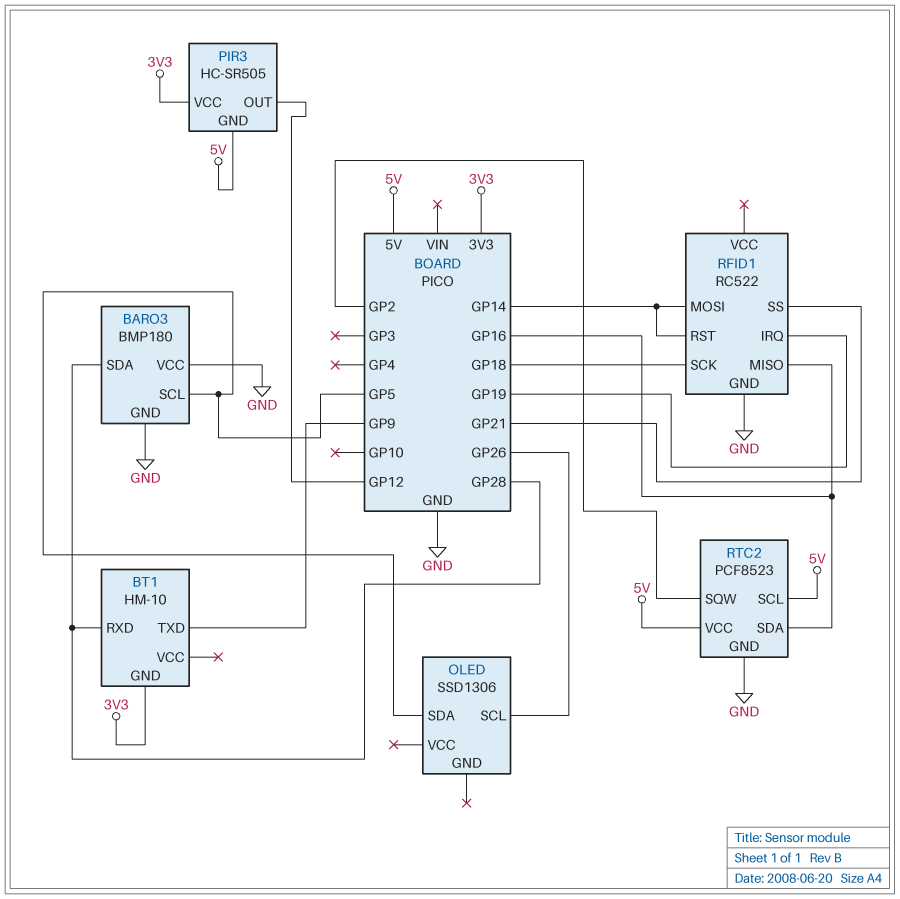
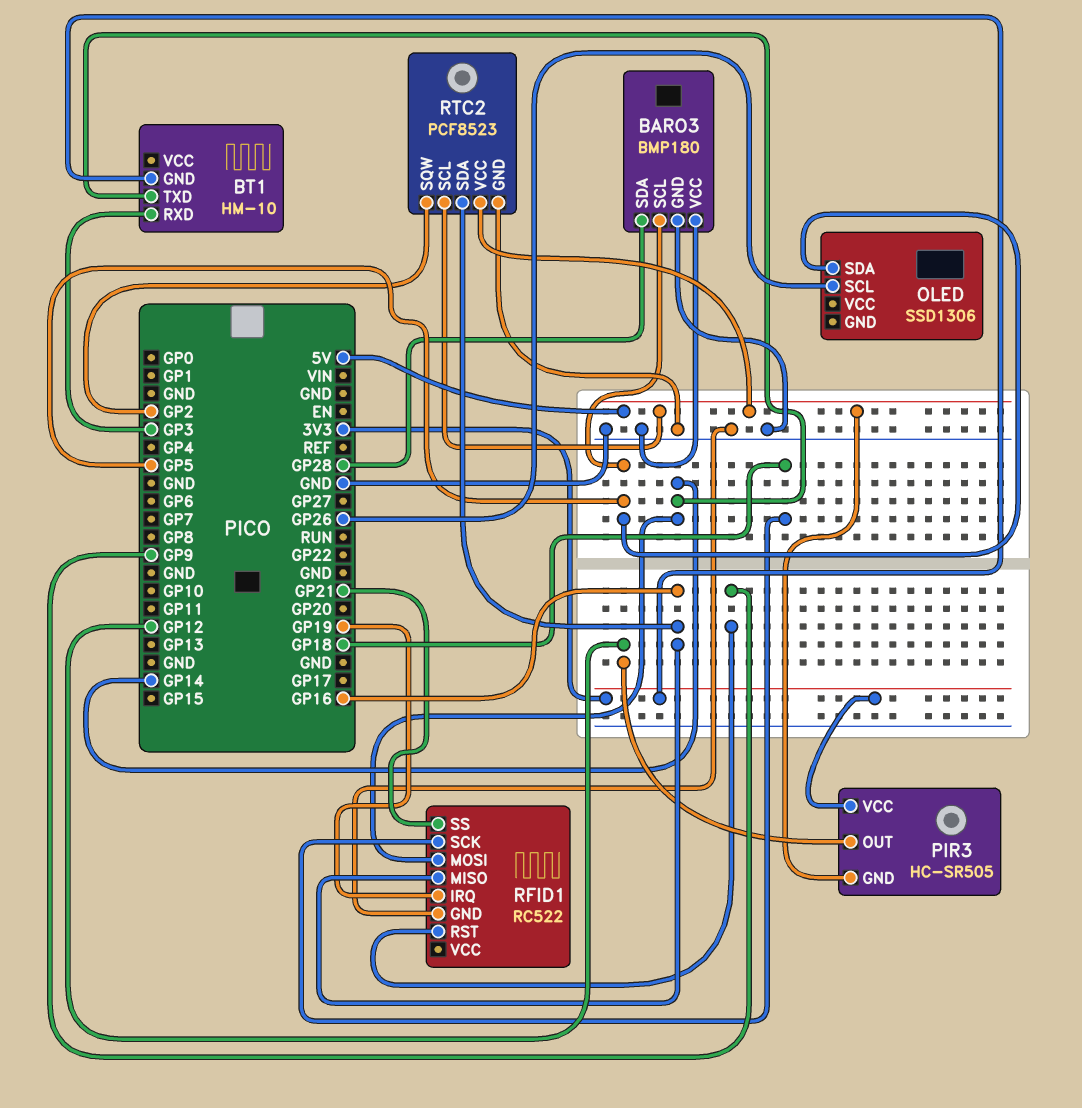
BT1 pin RXD: GP28 -> GP3
BT1 pin TXD: GP9 -> GP14
RFID1 pin RST: GP14 -> GP9

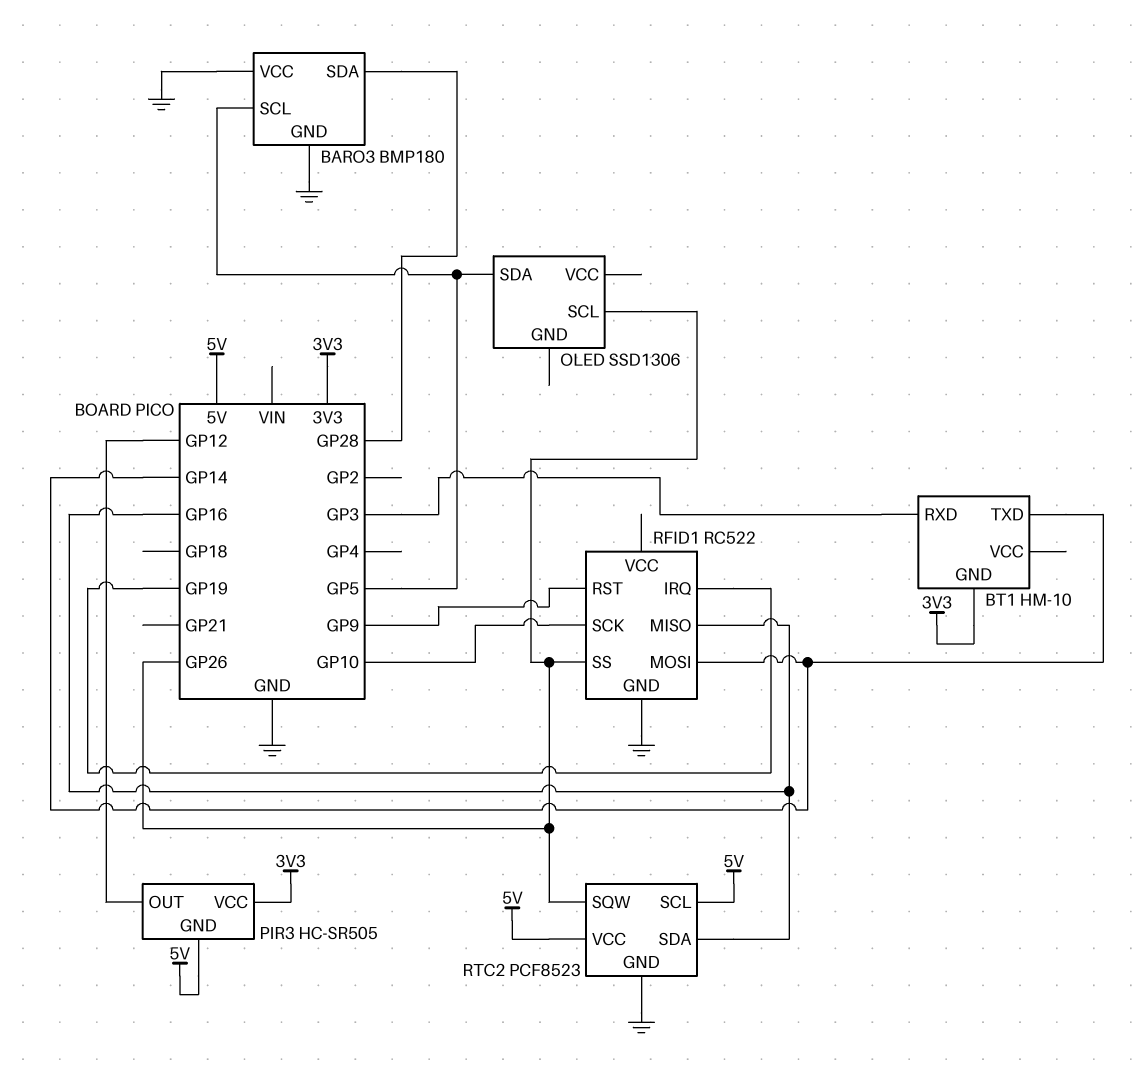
RFID1 pin SCK: GP18 -> GP10
RFID1 pin SS: GP21 -> GP26
RTC2 pin SQW: GP2 -> GP26

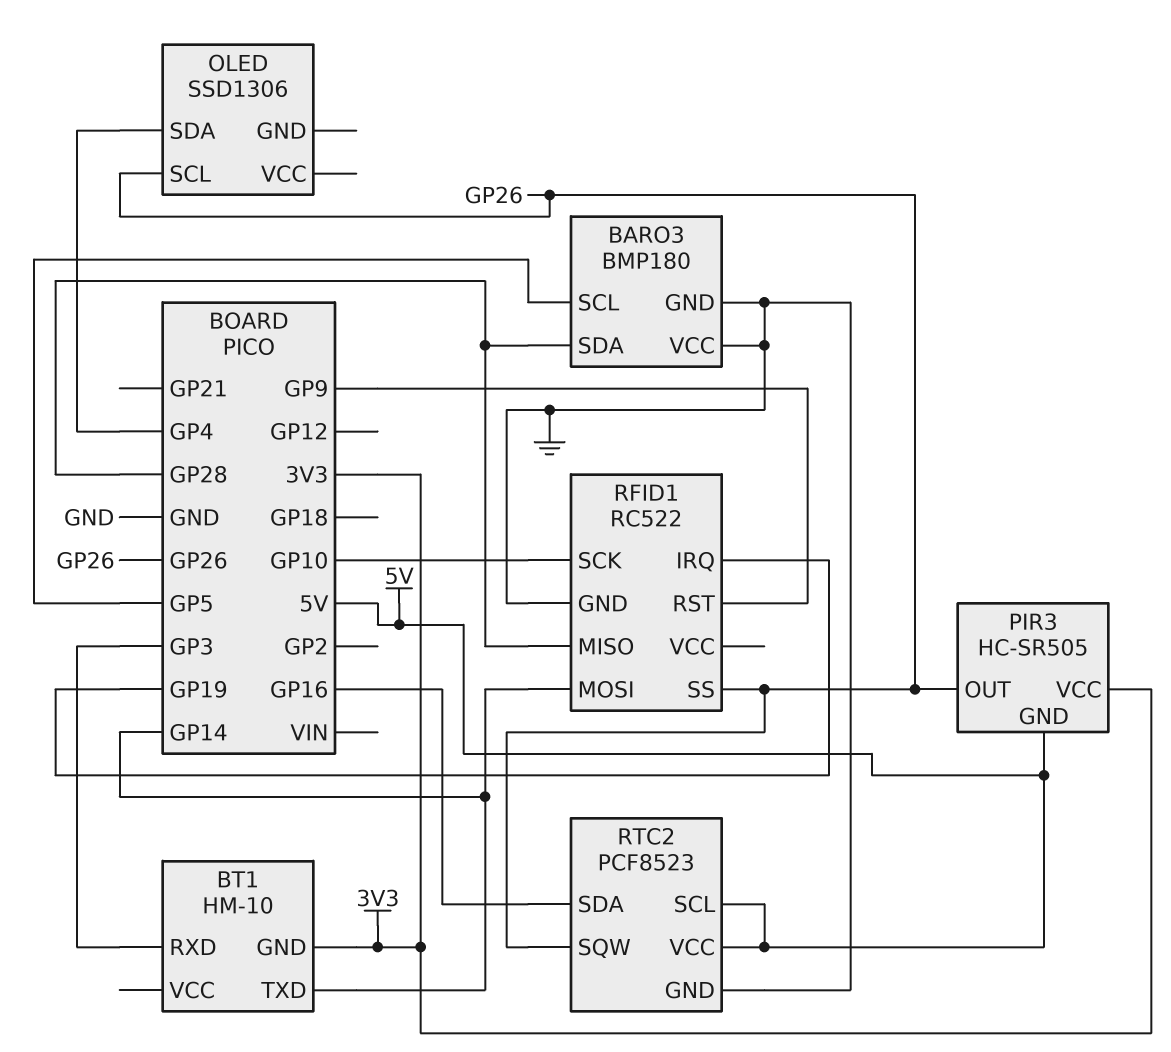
OLED pin SDA: GP5 -> GP4
PIR3 pin OUT: GP12 -> GP26
RFID1 pin MISO: GP16 -> GP28

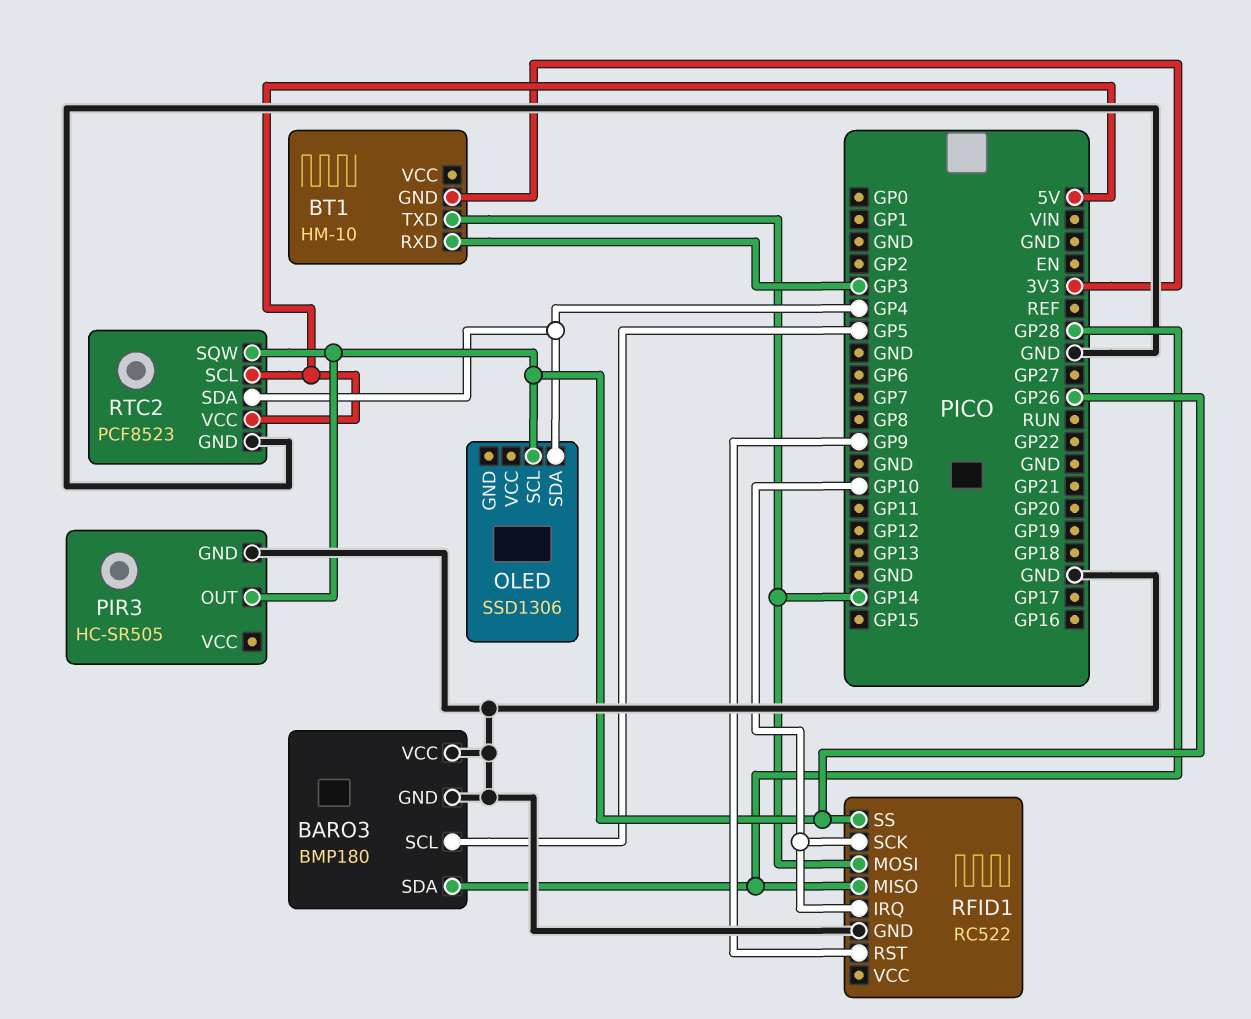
PIR3 pin GND: 5V -> GND
PIR3 pin VCC: 3V3 -> none
RFID1 pin IRQ: GP19 -> GP10
RTC2 pin SDA: GP16 -> GP4

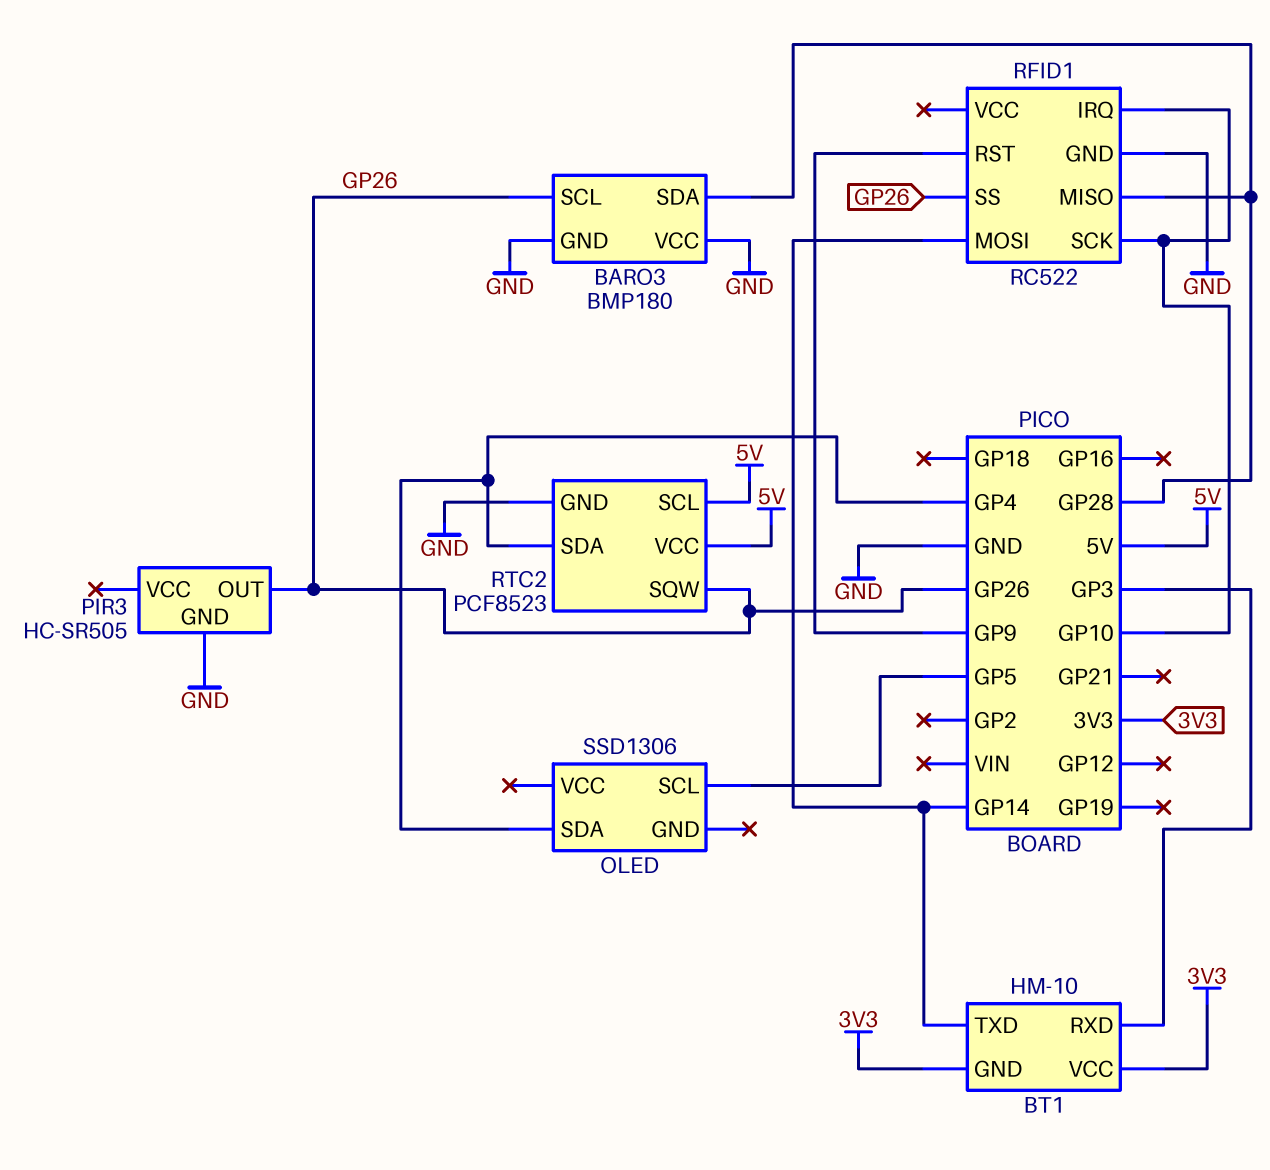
BARO3 pin SCL: GP5 -> GP26
BT1 pin VCC: none -> 3V3
OLED pin SCL: GP26 -> GP5

